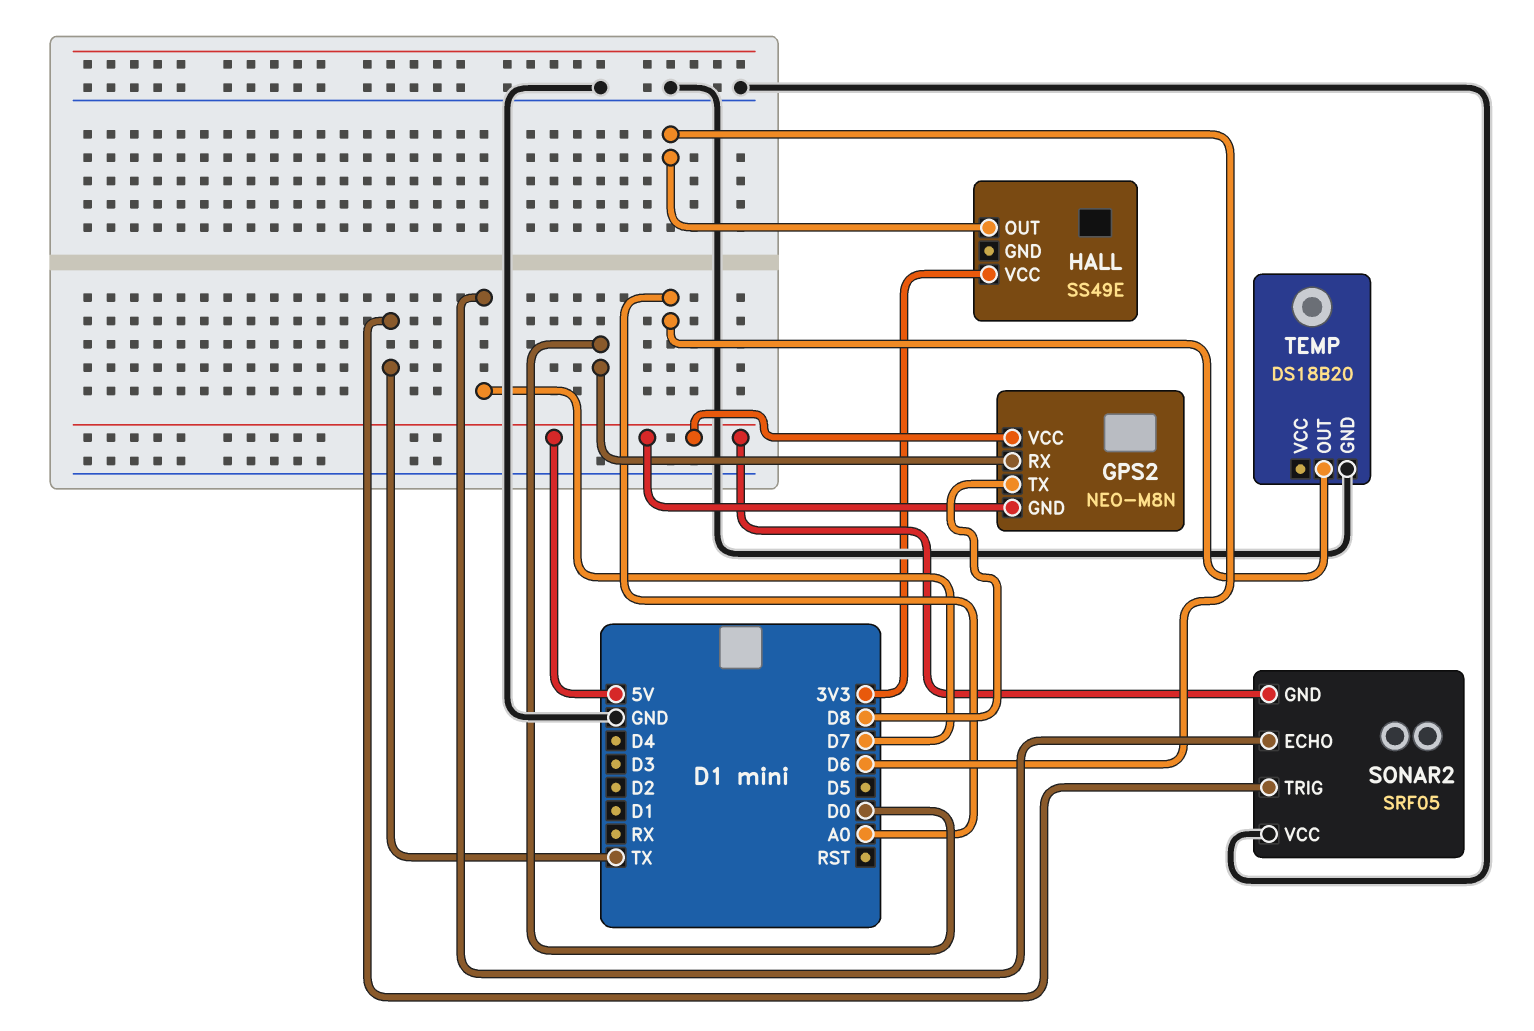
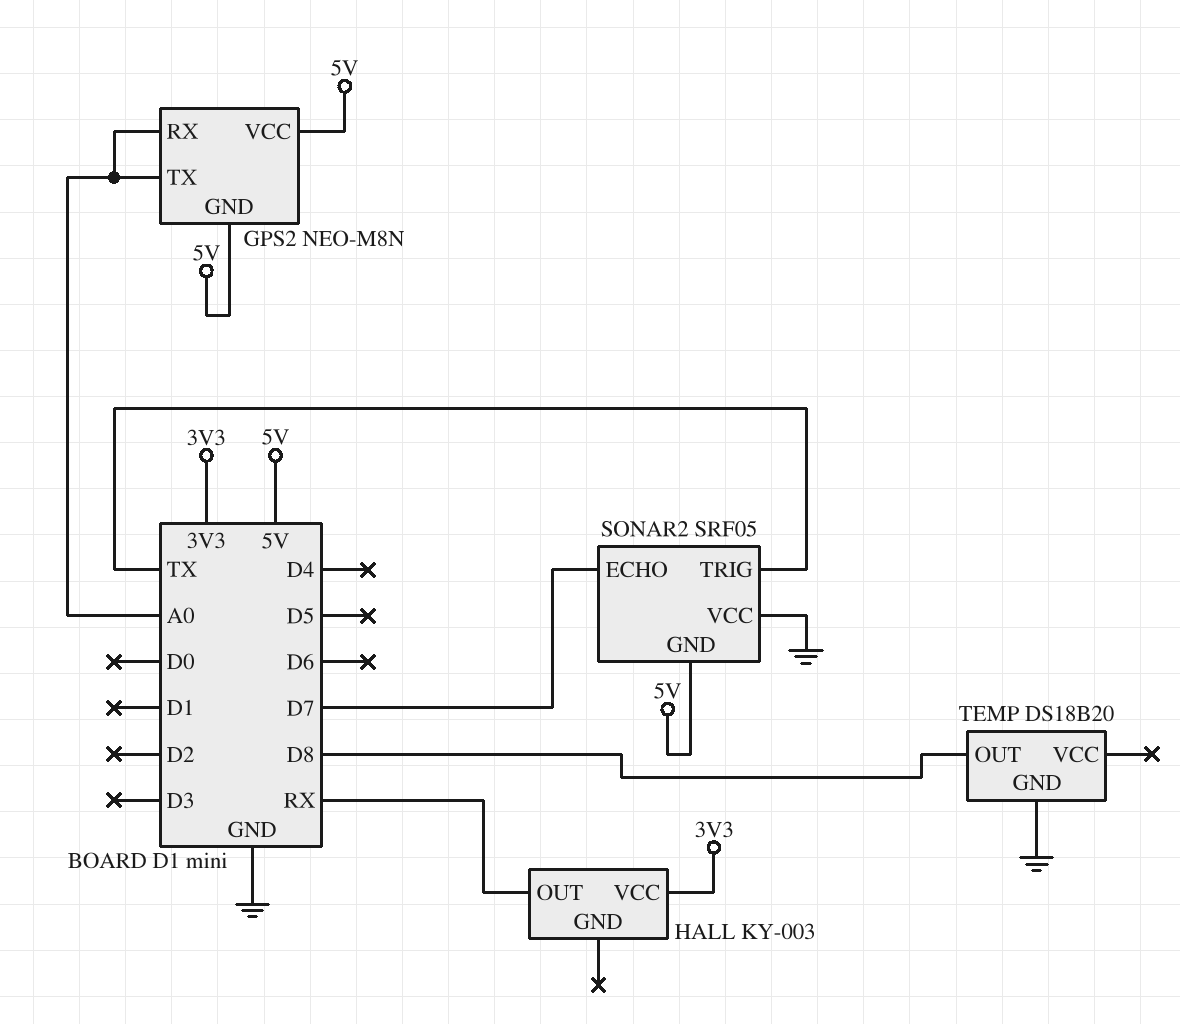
GPS2 pin RX: D0 -> A0
GPS2 pin TX: D8 -> A0
HALL: SS49E -> KY-003
HALL pin OUT: D6 -> RX
TEMP pin OUT: A0 -> D8

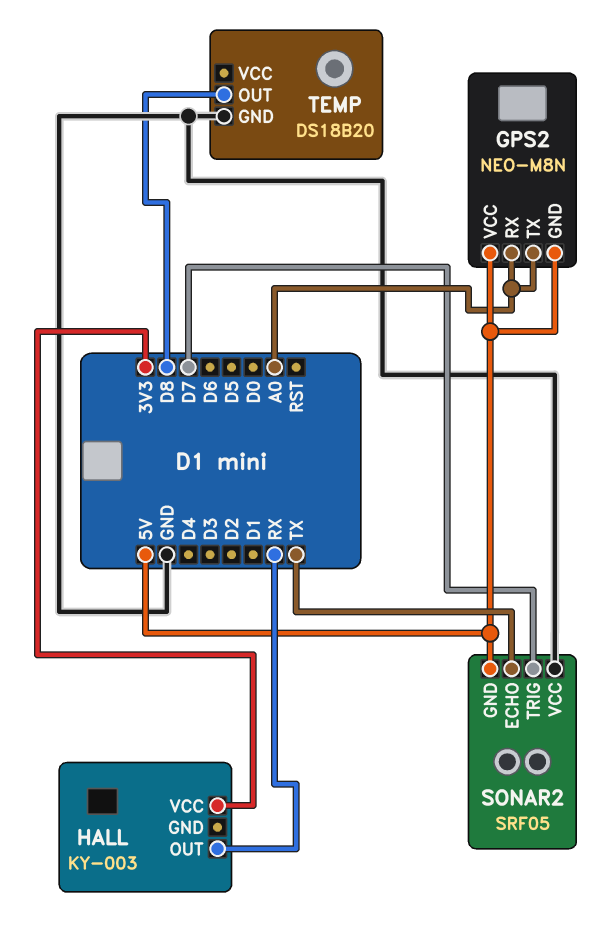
SONAR2 pin ECHO: D7 -> TX
SONAR2 pin TRIG: TX -> D7

